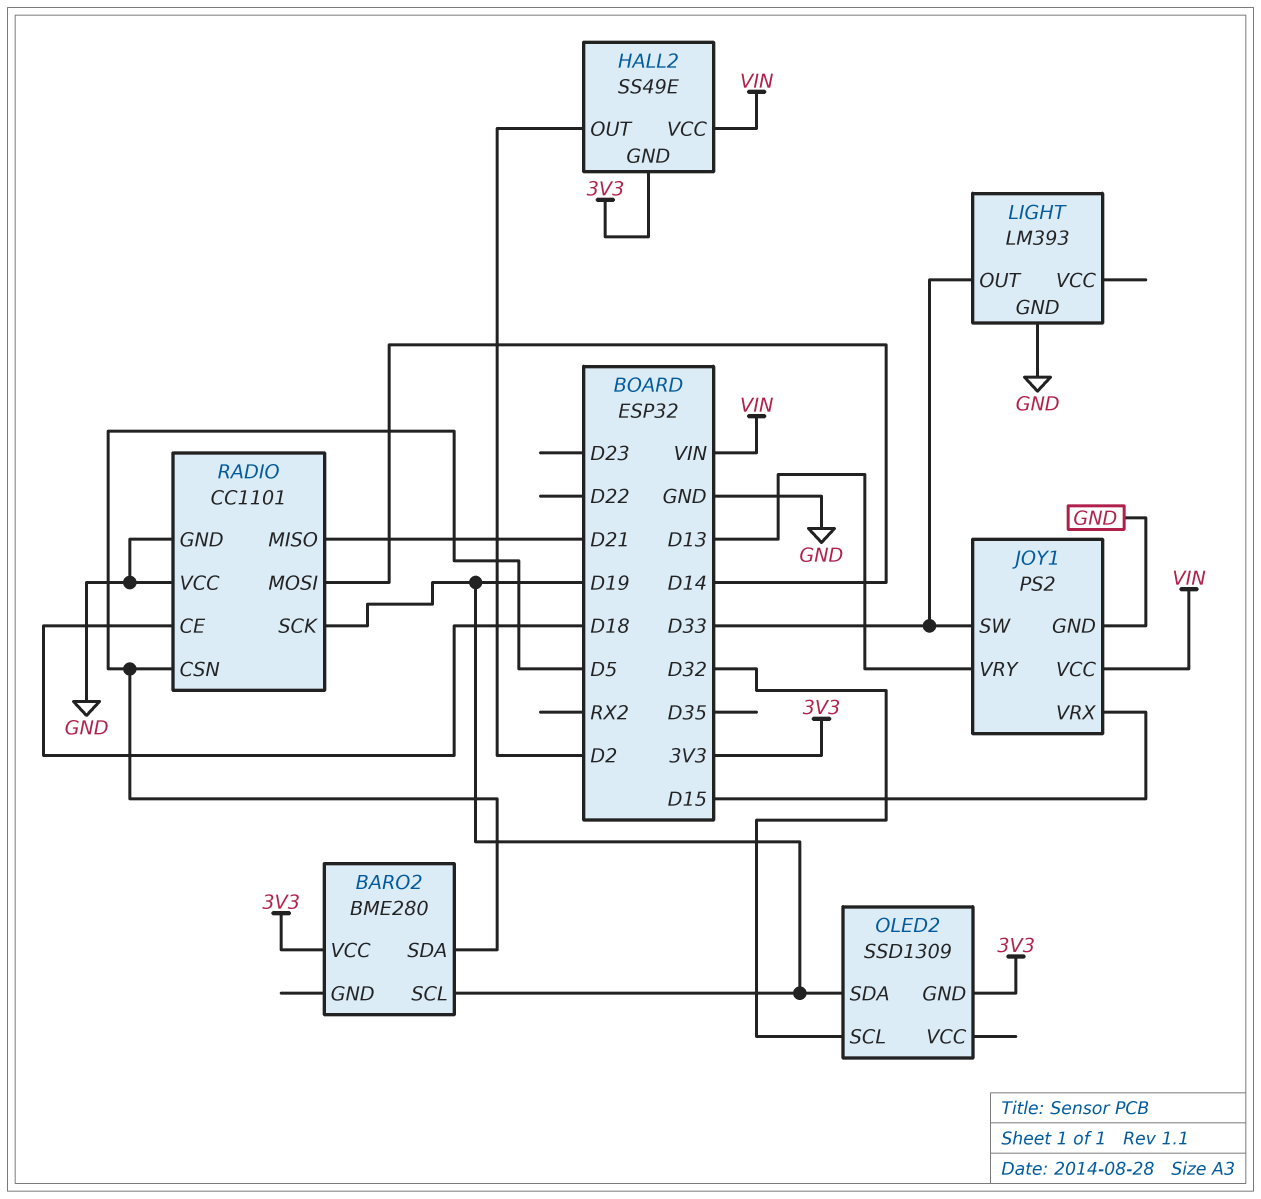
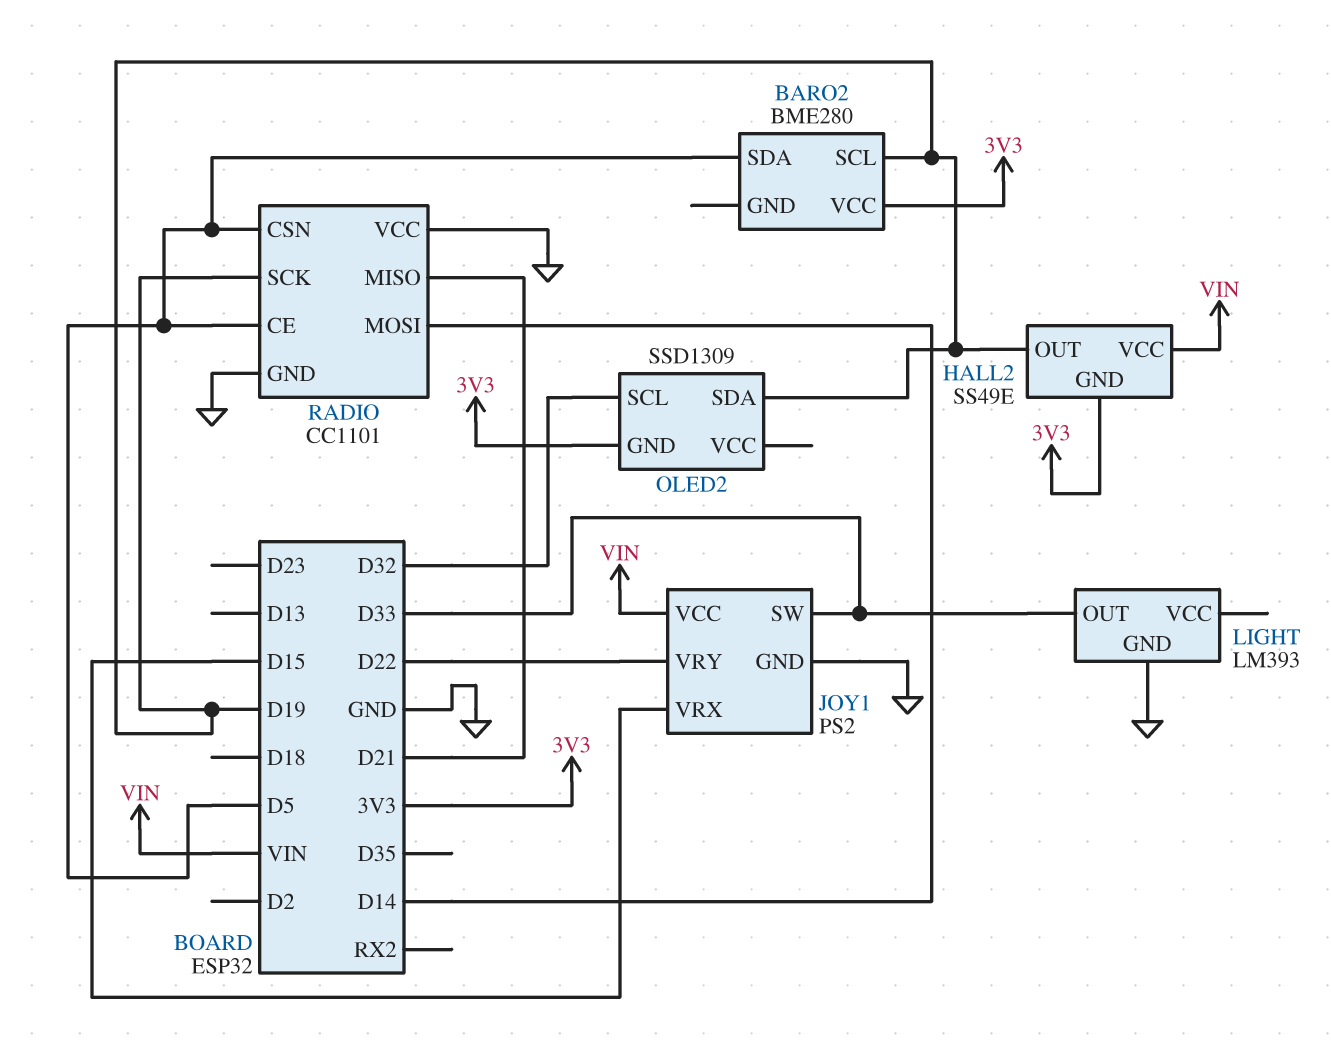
HALL2 pin OUT: D2 -> D19
JOY1 pin VRY: D13 -> D22
RADIO pin CE: D18 -> D5

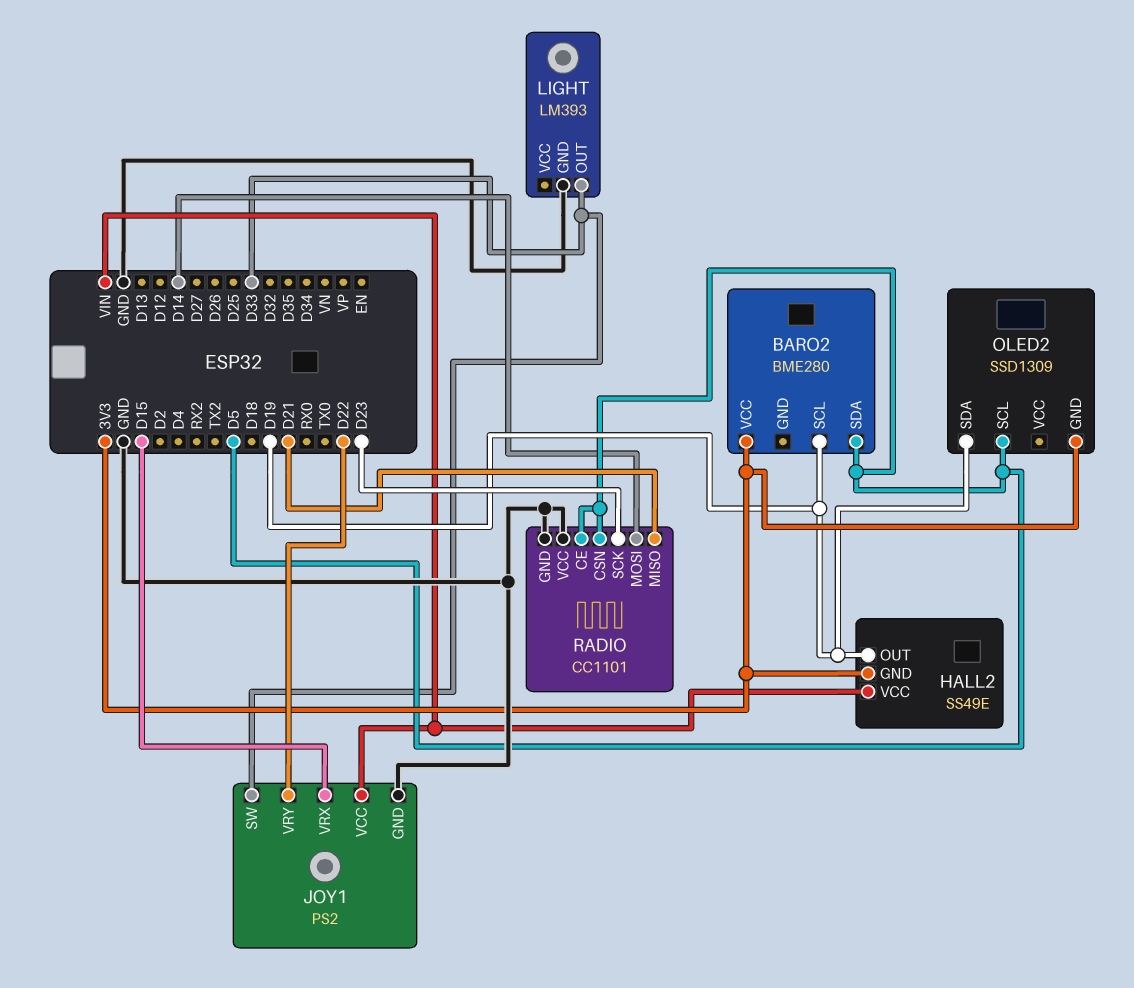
OLED2 pin SCL: D32 -> D5
RADIO pin SCK: D19 -> D23

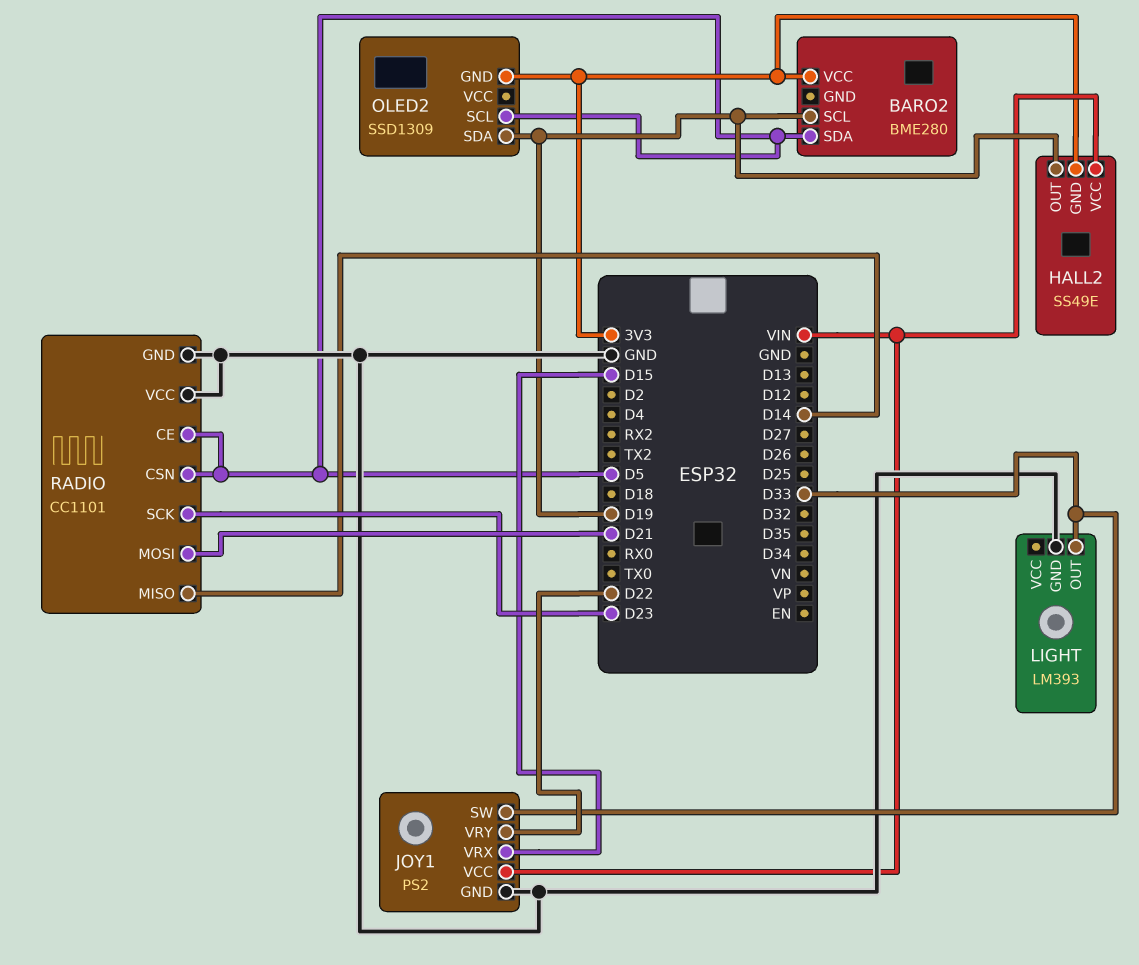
RADIO pin MISO: D21 -> D14
RADIO pin MOSI: D14 -> D21

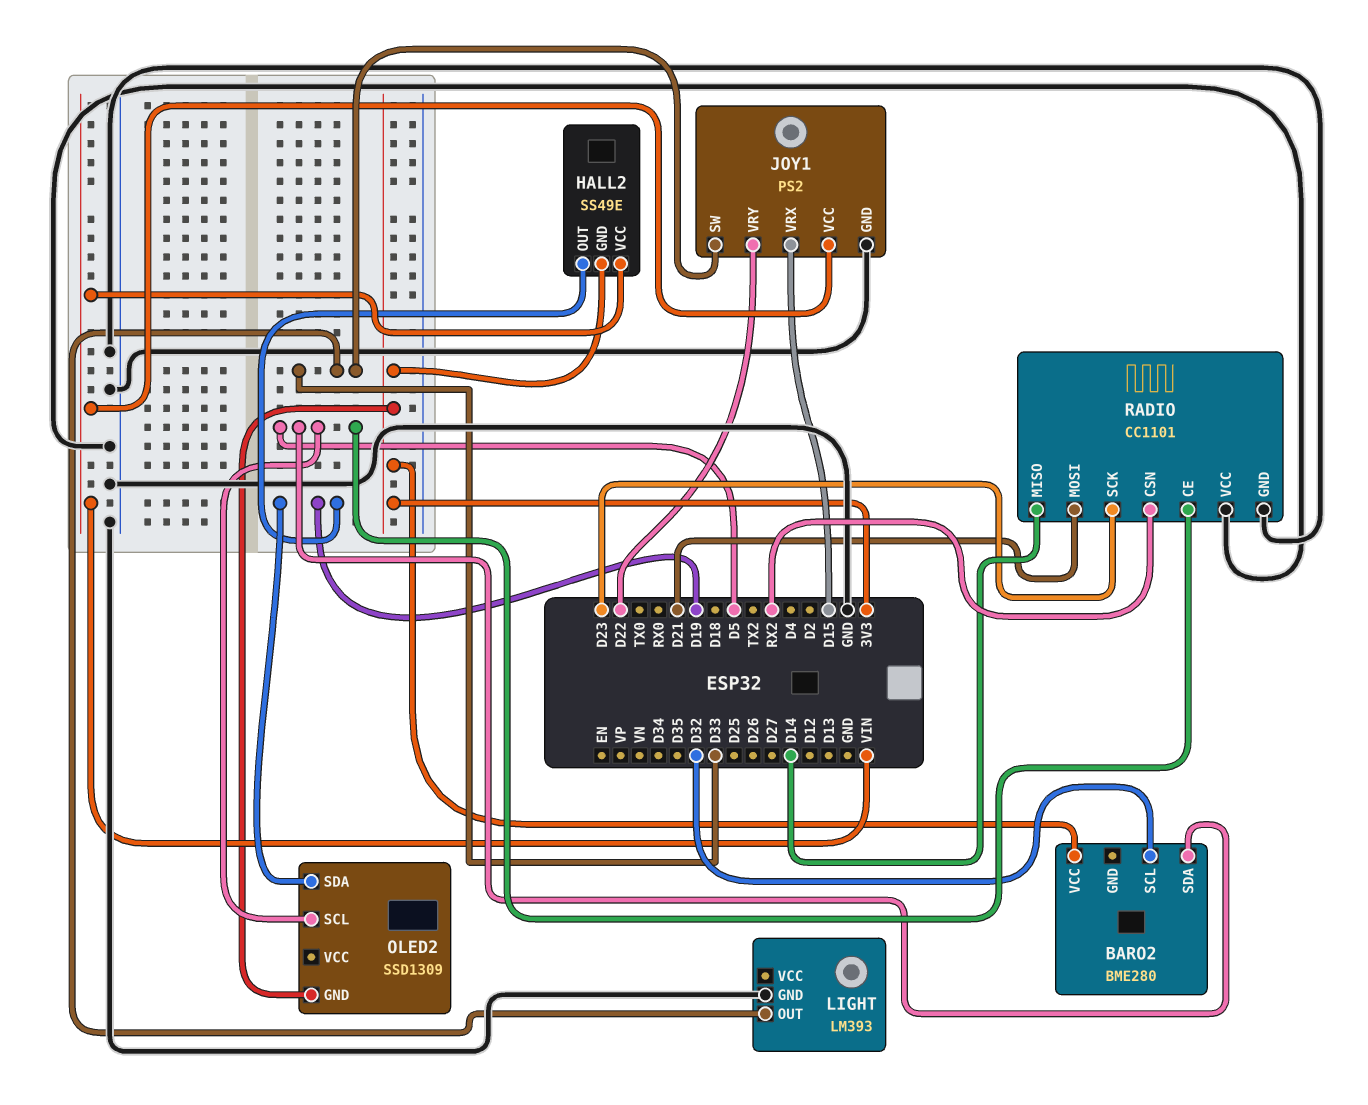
BARO2 pin SCL: D19 -> D32
RADIO pin CSN: D5 -> RX2

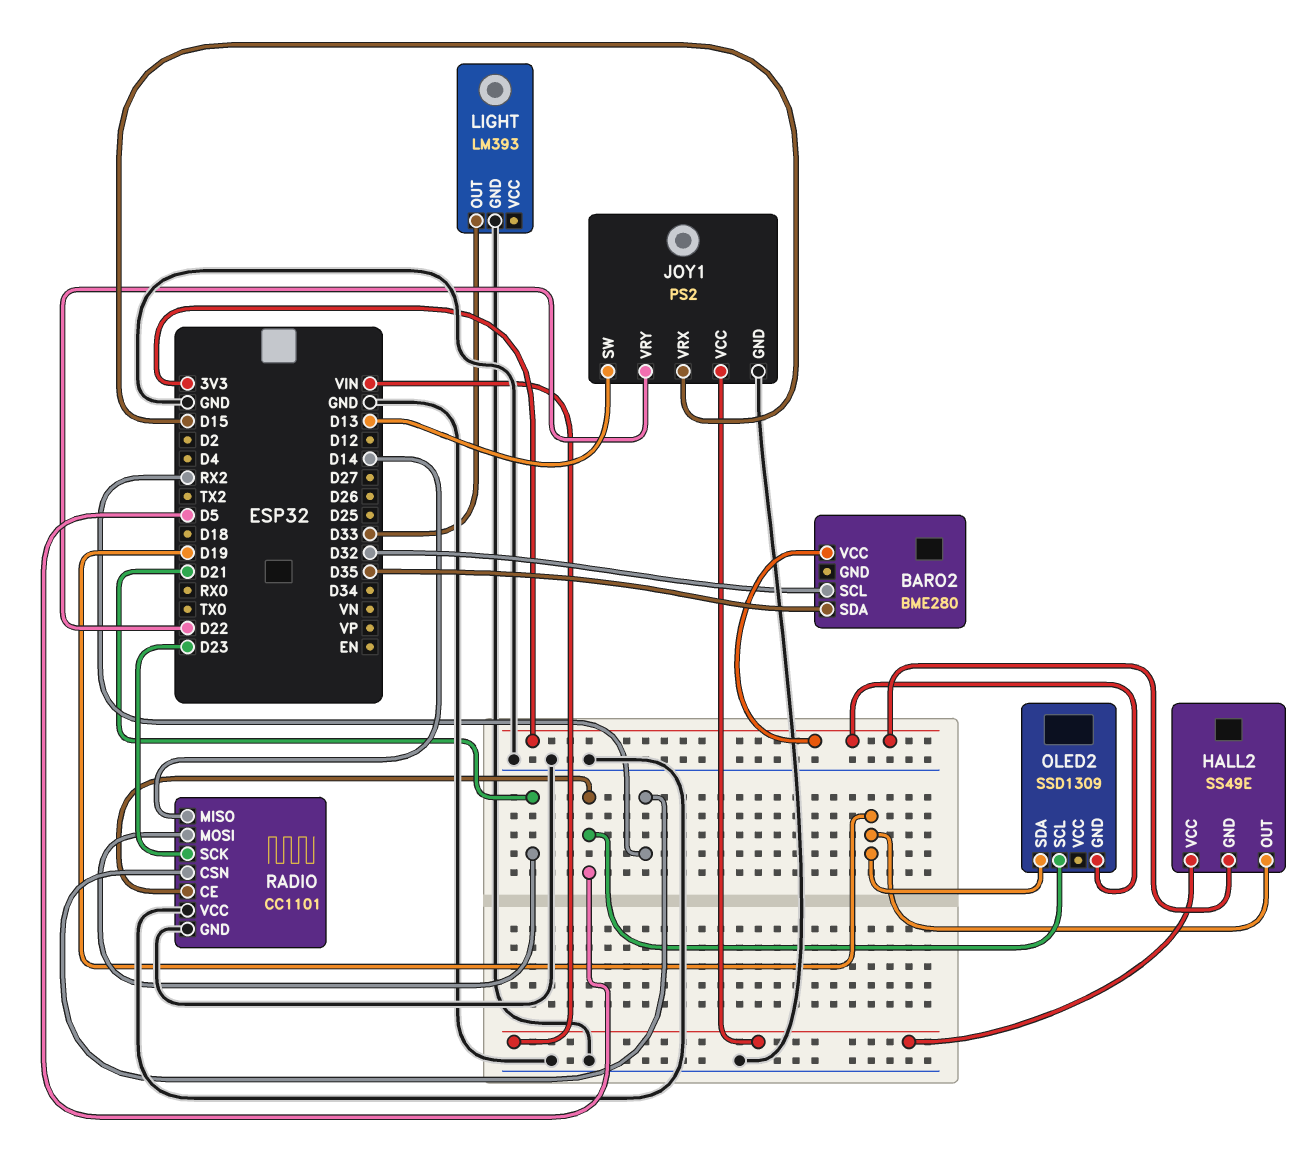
BARO2 pin SDA: D5 -> D35
JOY1 pin SW: D33 -> D13

